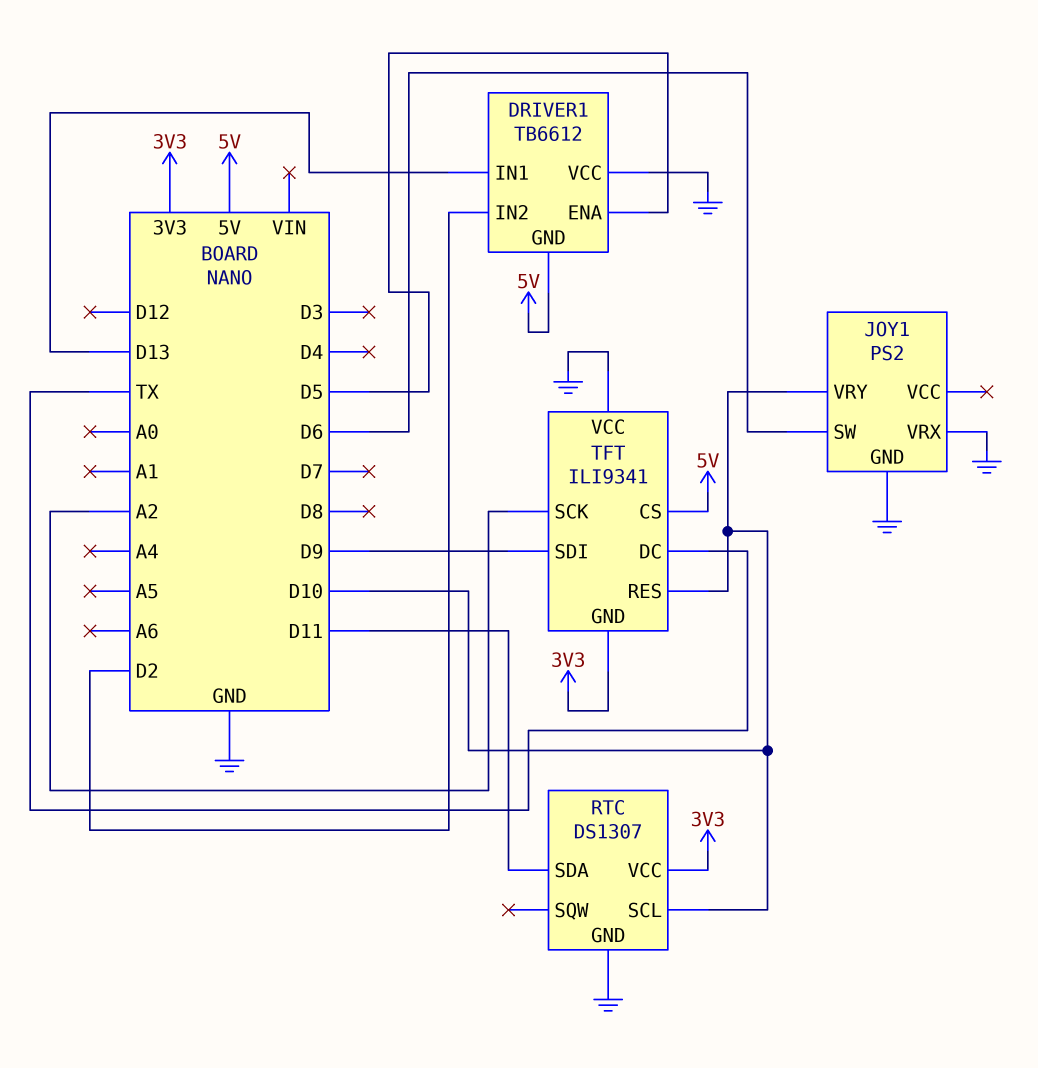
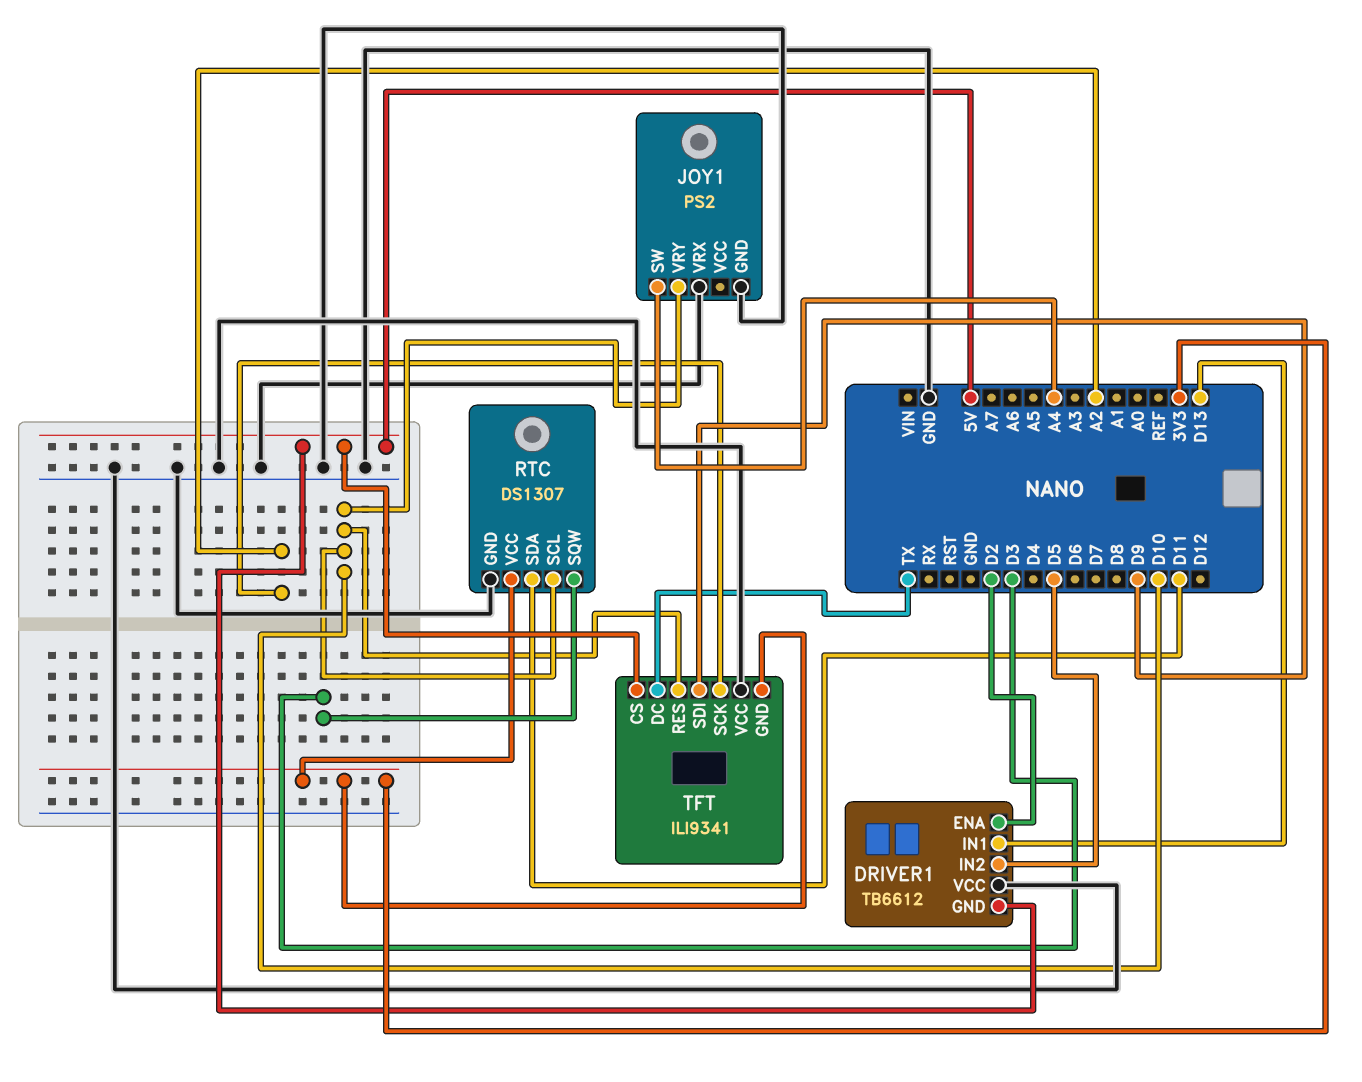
DRIVER1 pin ENA: D5 -> D2
DRIVER1 pin IN2: D2 -> D5
JOY1 pin SW: D6 -> A4
RTC pin SQW: none -> D3

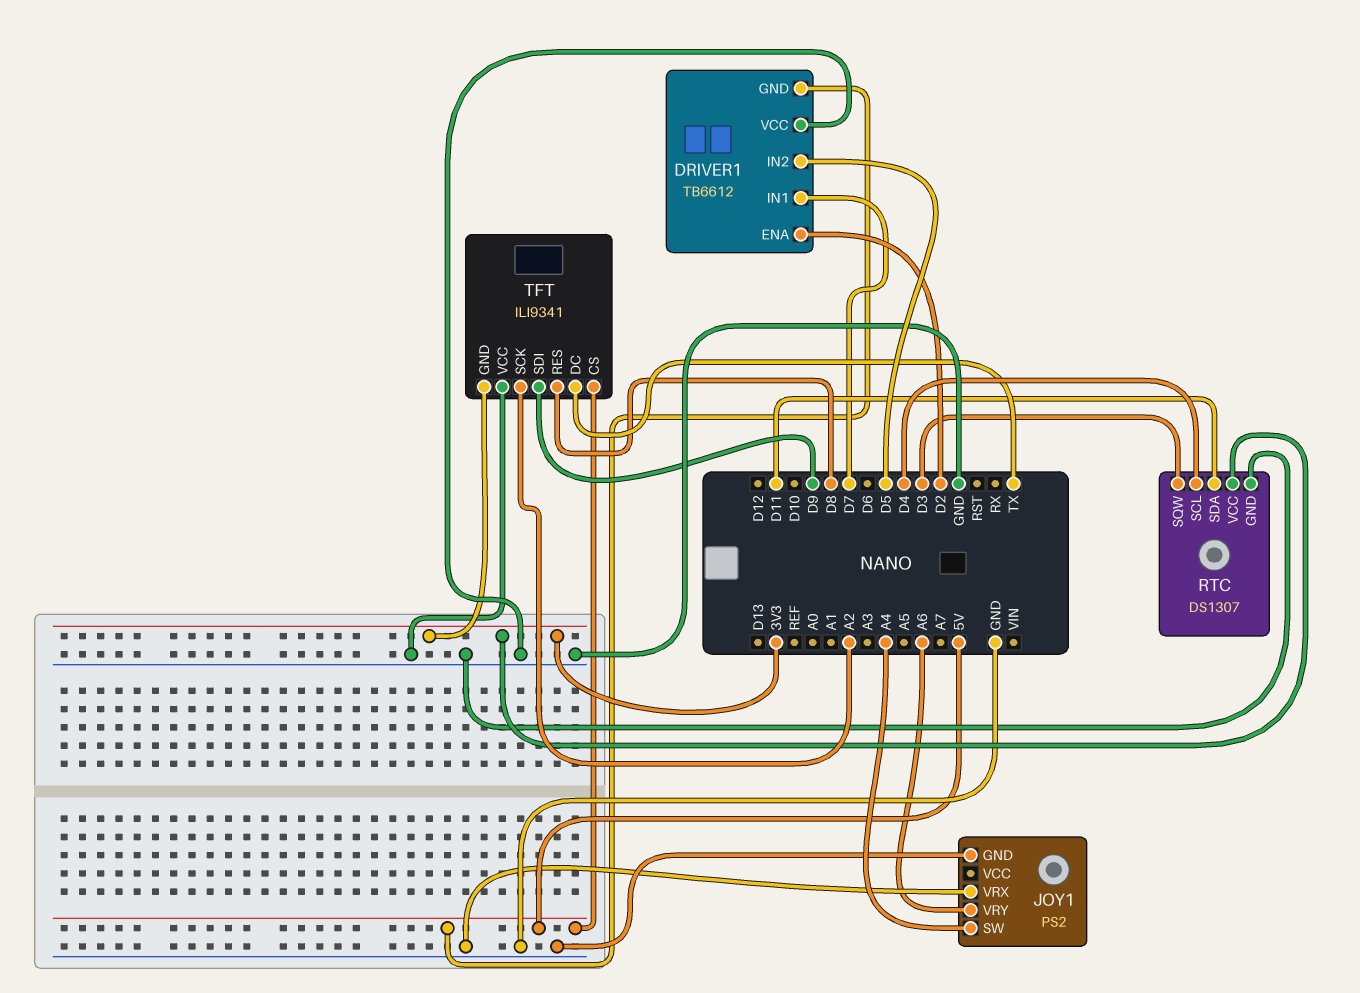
DRIVER1 pin IN1: D13 -> D7
JOY1 pin VRY: D10 -> A6
RTC pin SCL: D10 -> D4
TFT pin RES: D10 -> D8

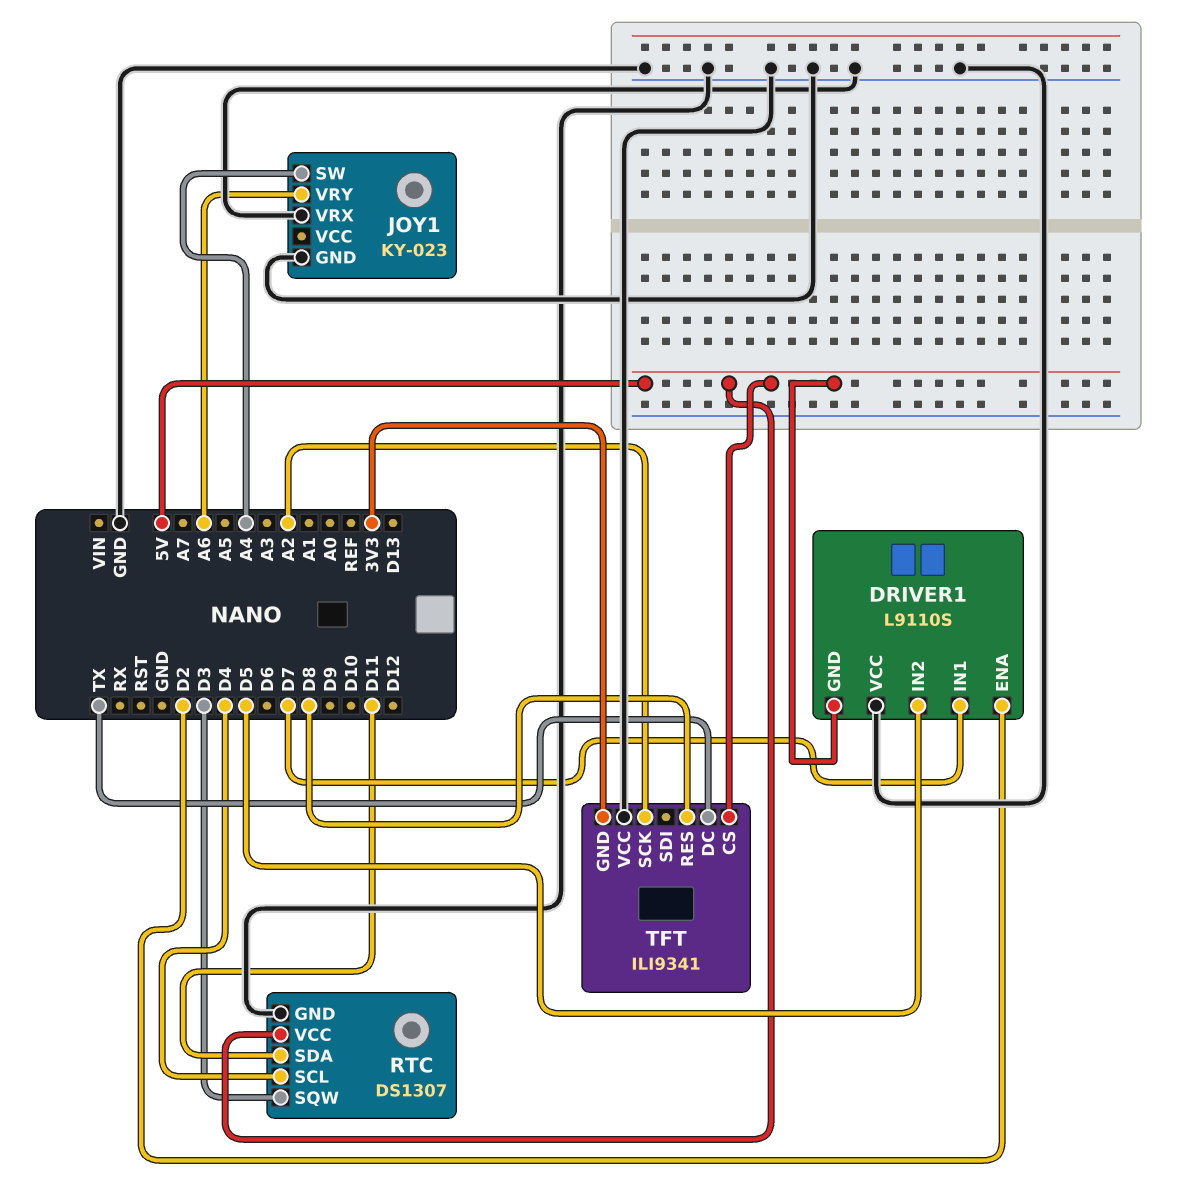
DRIVER1: TB6612 -> L9110S
JOY1: PS2 -> KY-023
RTC pin VCC: 3V3 -> 5V
TFT pin SDI: D9 -> none

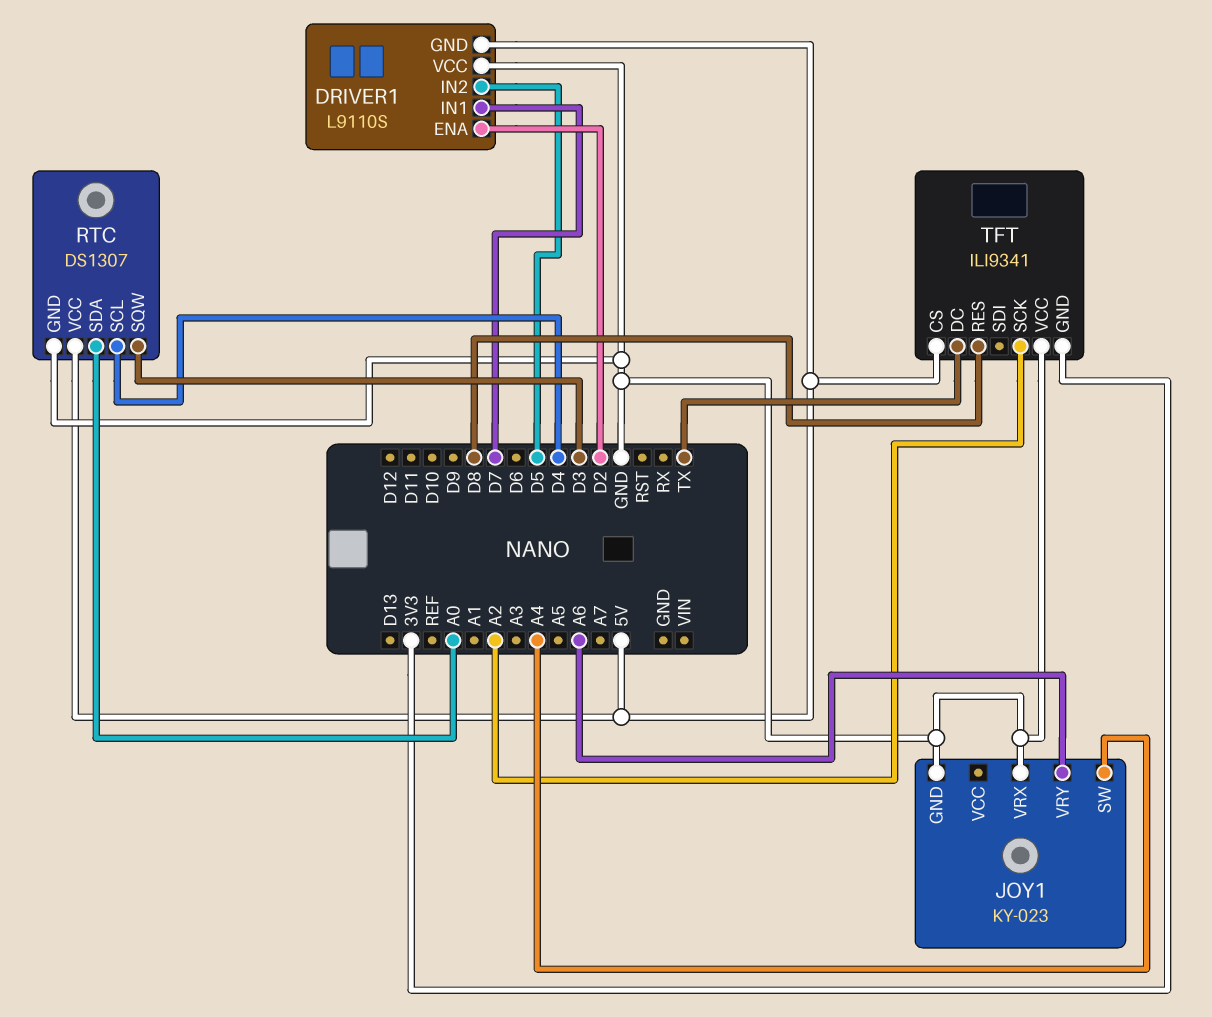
RTC pin SDA: D11 -> A0

